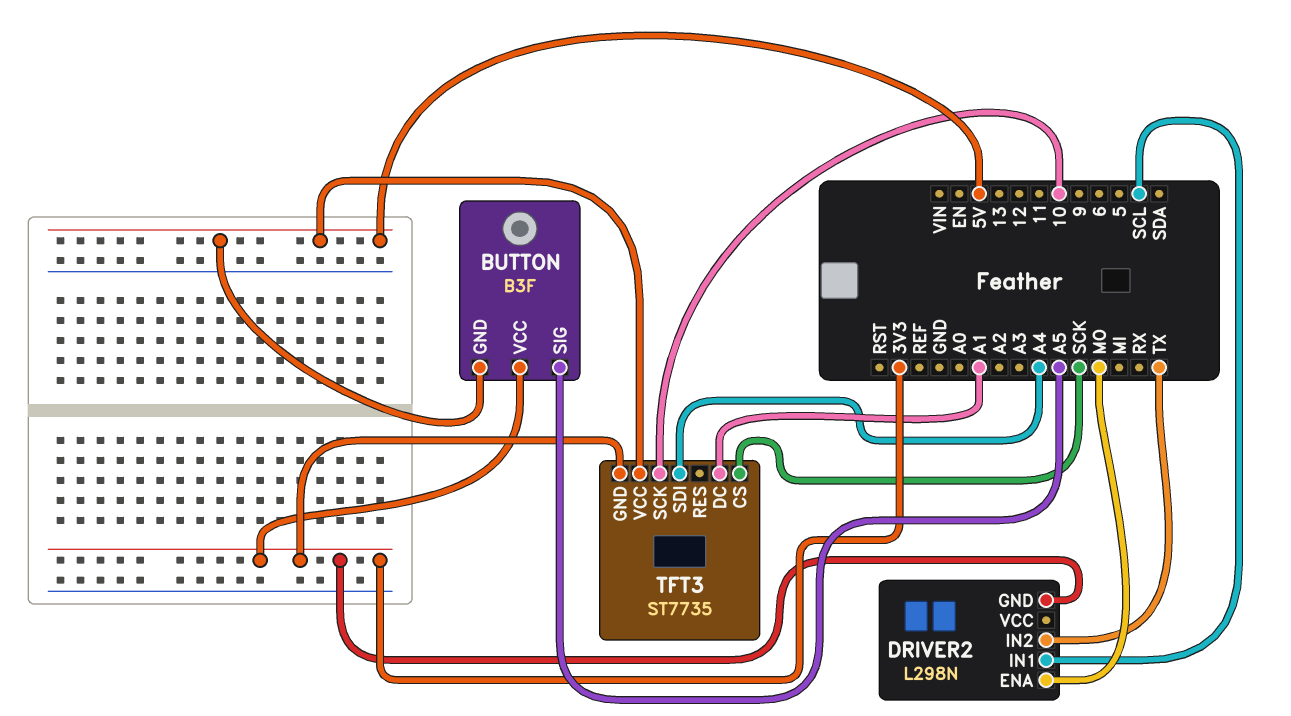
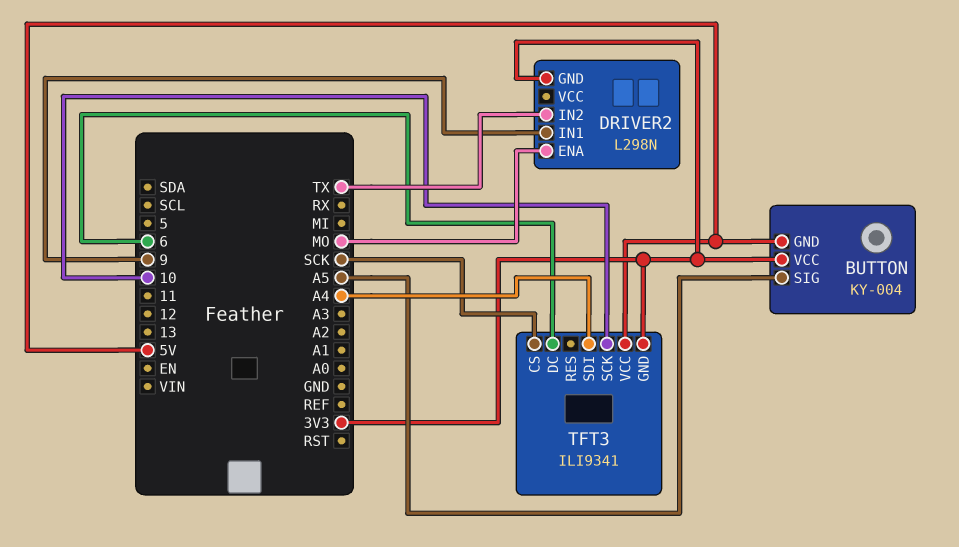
BUTTON: B3F -> KY-004
DRIVER2 pin IN1: SCL -> 9
TFT3: ST7735 -> ILI9341
TFT3 pin DC: A1 -> 6

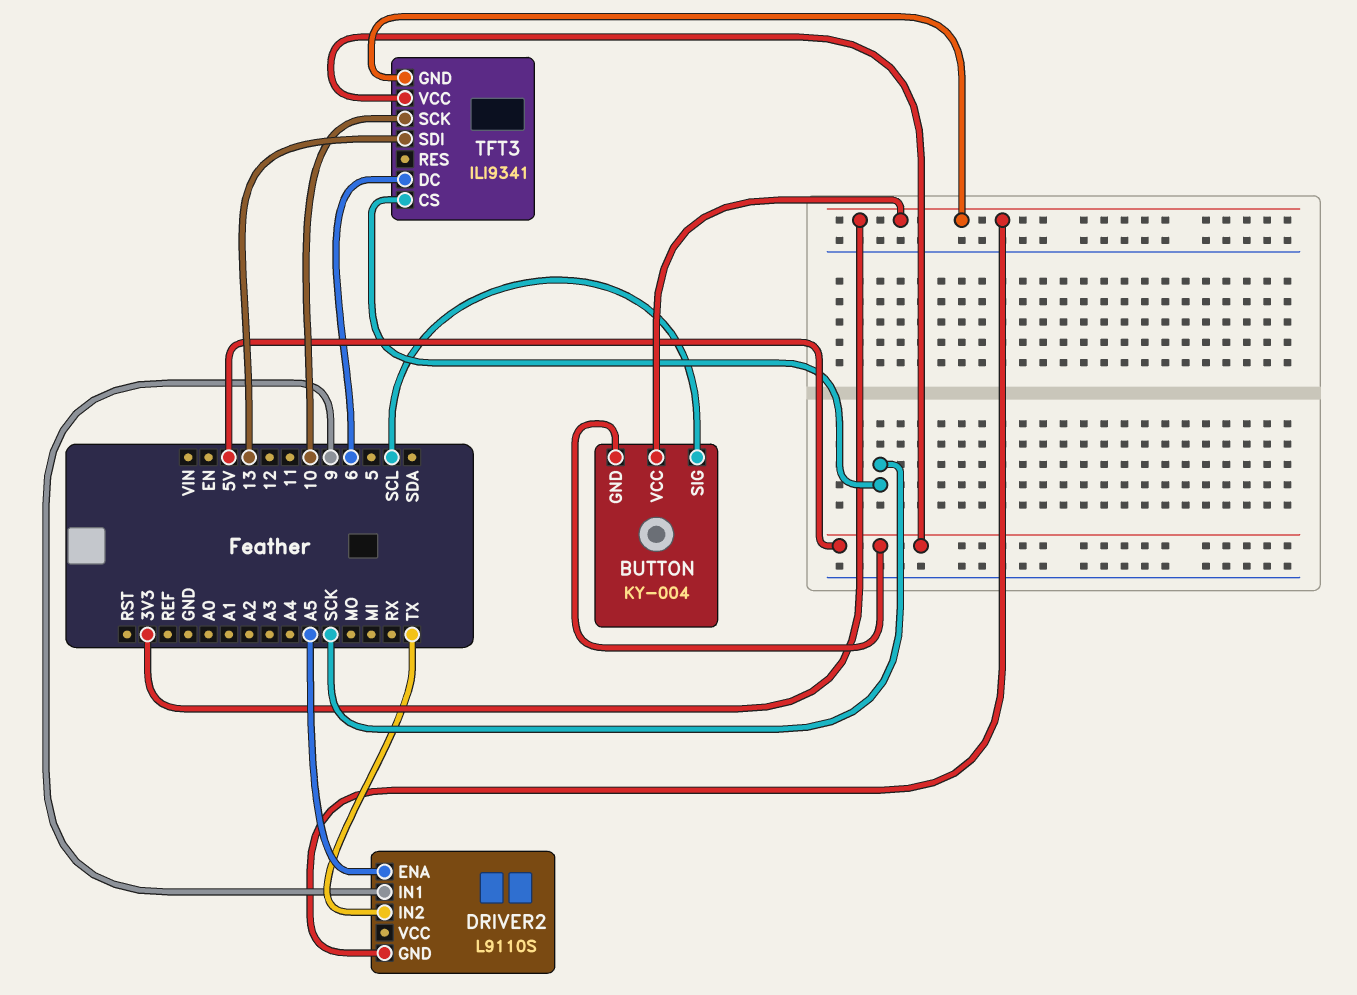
BUTTON pin SIG: A5 -> SCL
DRIVER2: L298N -> L9110S
DRIVER2 pin ENA: MO -> A5
TFT3 pin SDI: A4 -> 13

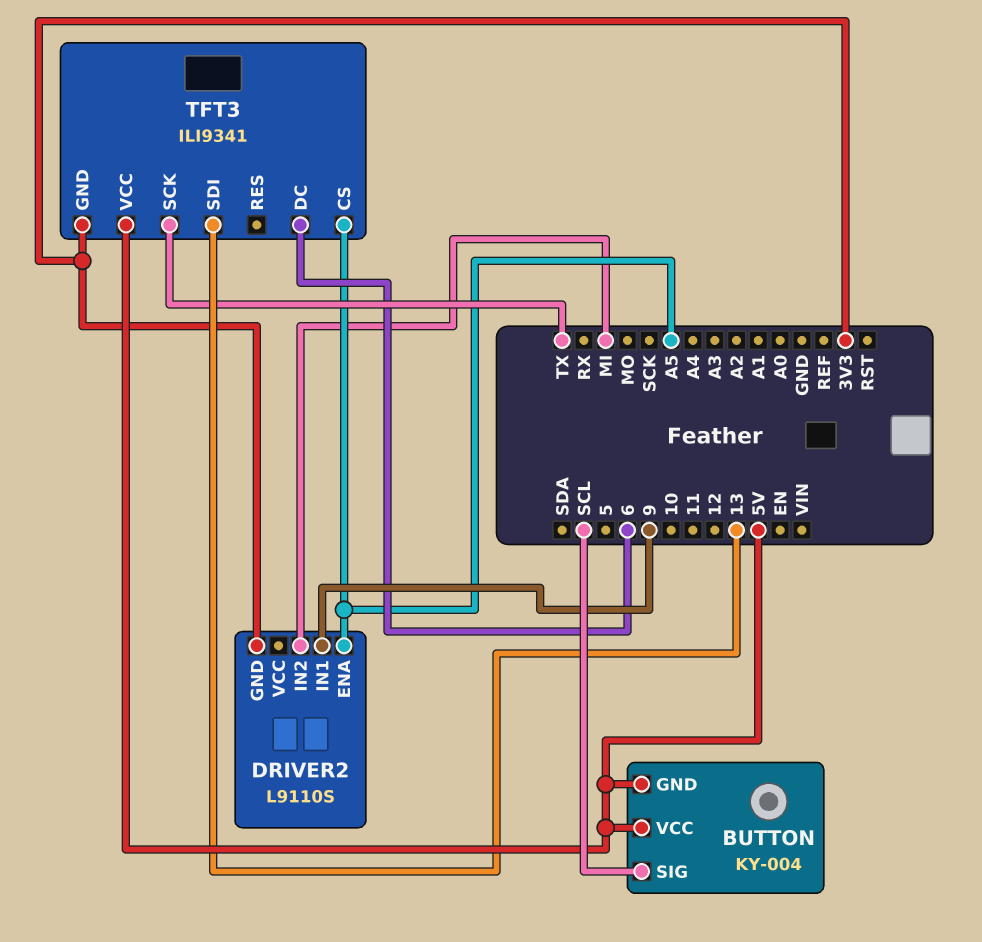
BUTTON pin VCC: 3V3 -> 5V
DRIVER2 pin IN2: TX -> MI
TFT3 pin CS: SCK -> A5
TFT3 pin SCK: 10 -> TX

